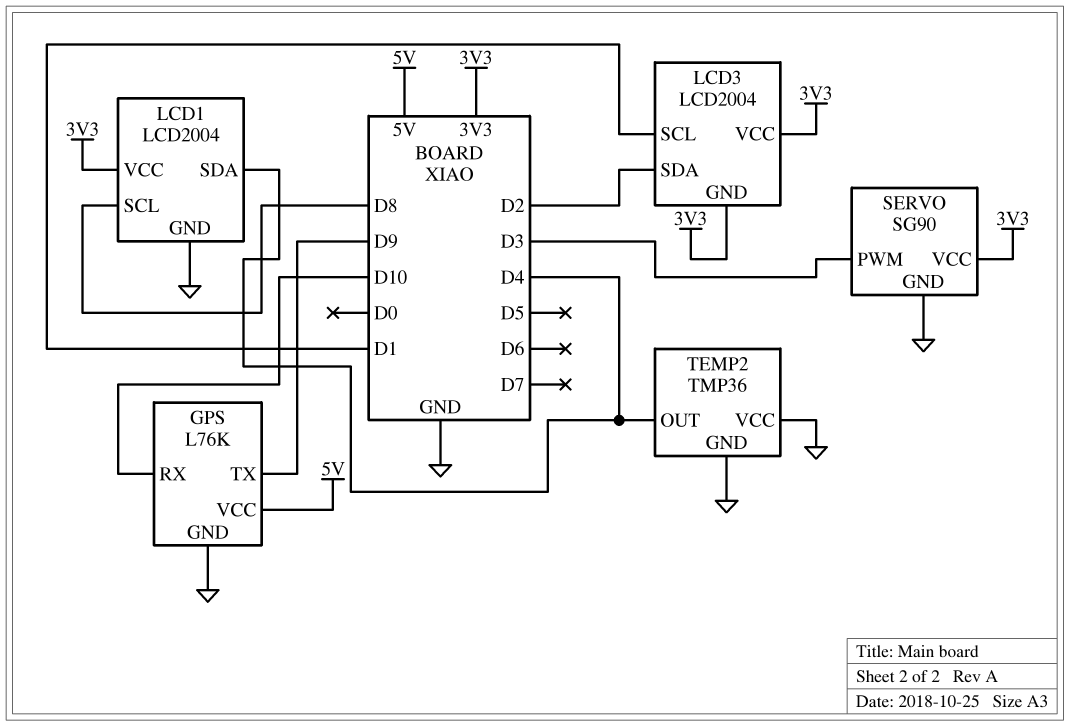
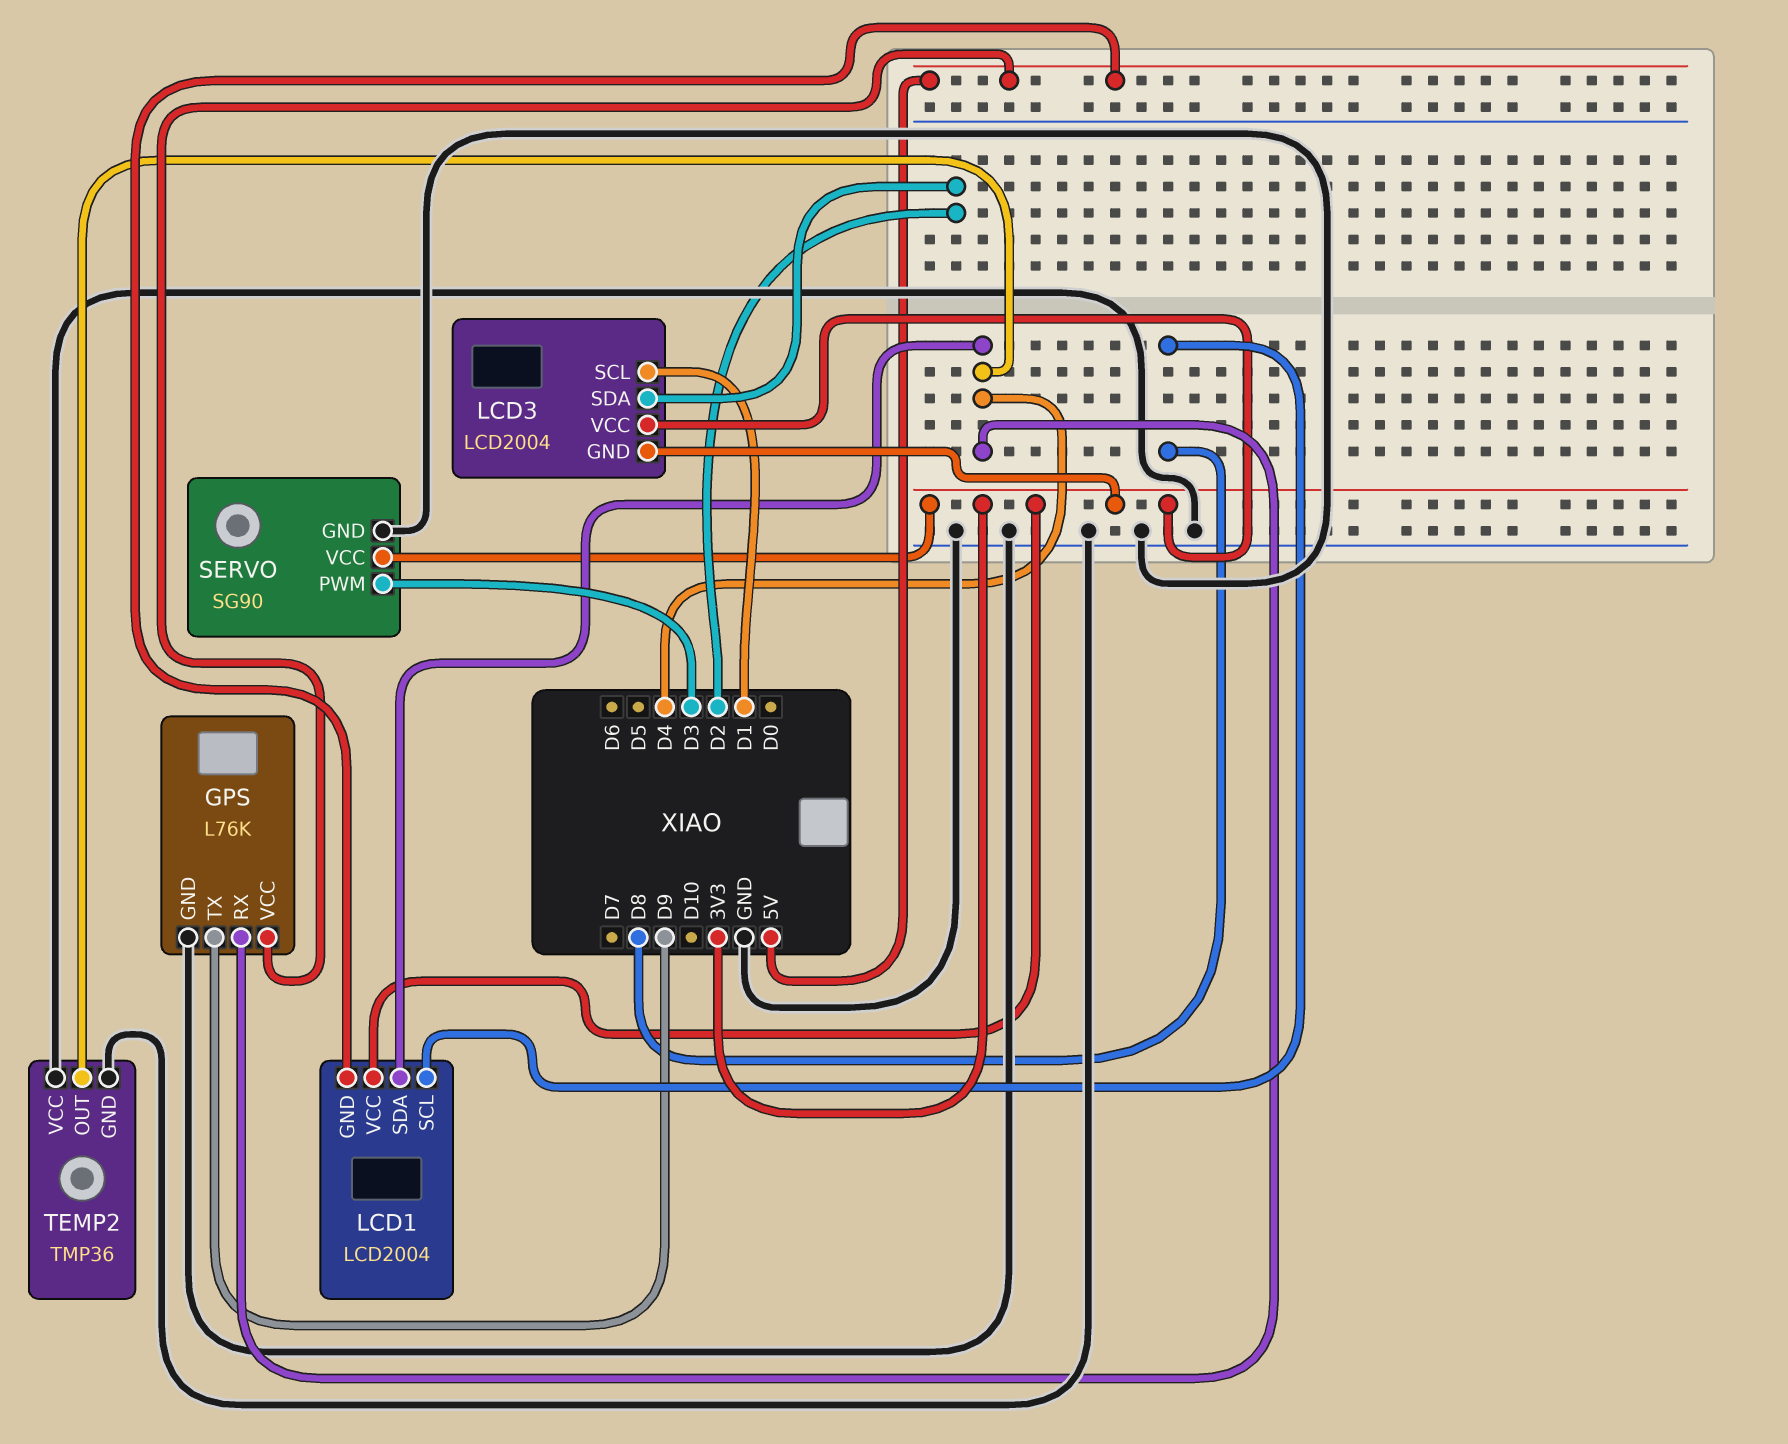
GPS pin RX: D10 -> D4
LCD1 pin GND: GND -> 5V

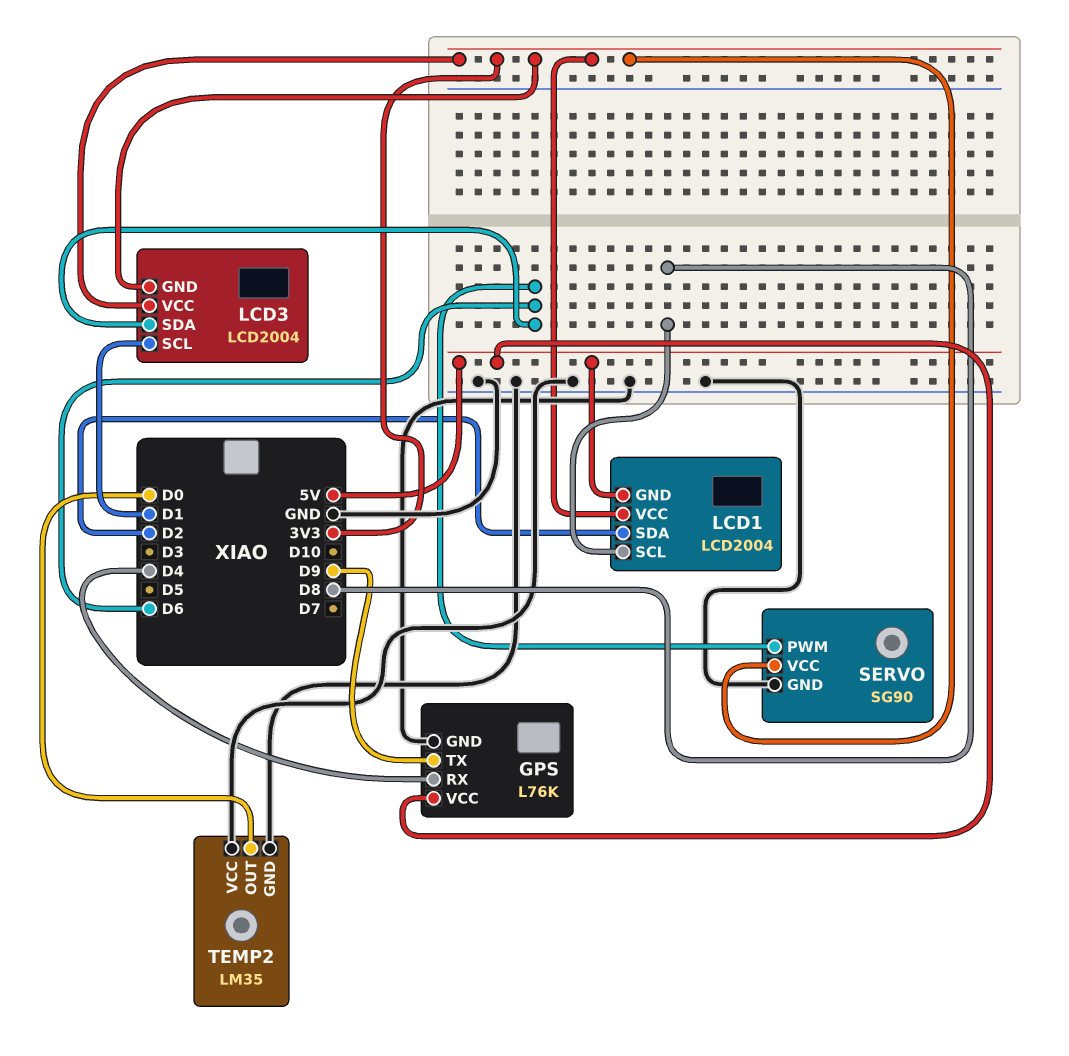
LCD1 pin SDA: D4 -> D2
LCD3 pin SDA: D2 -> D6
SERVO pin PWM: D3 -> D6
TEMP2: TMP36 -> LM35
TEMP2 pin OUT: D4 -> D0

